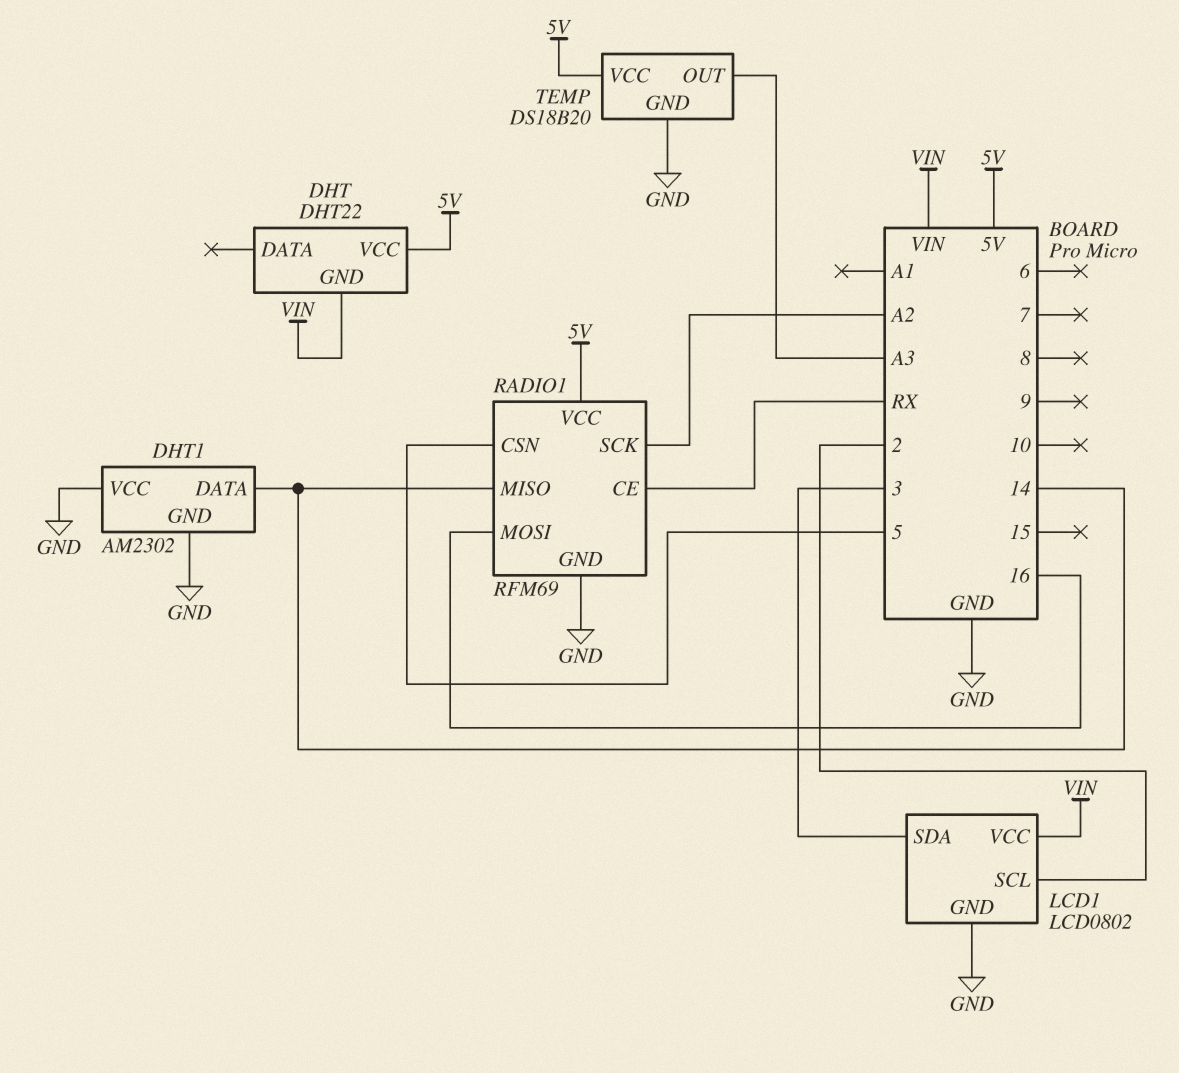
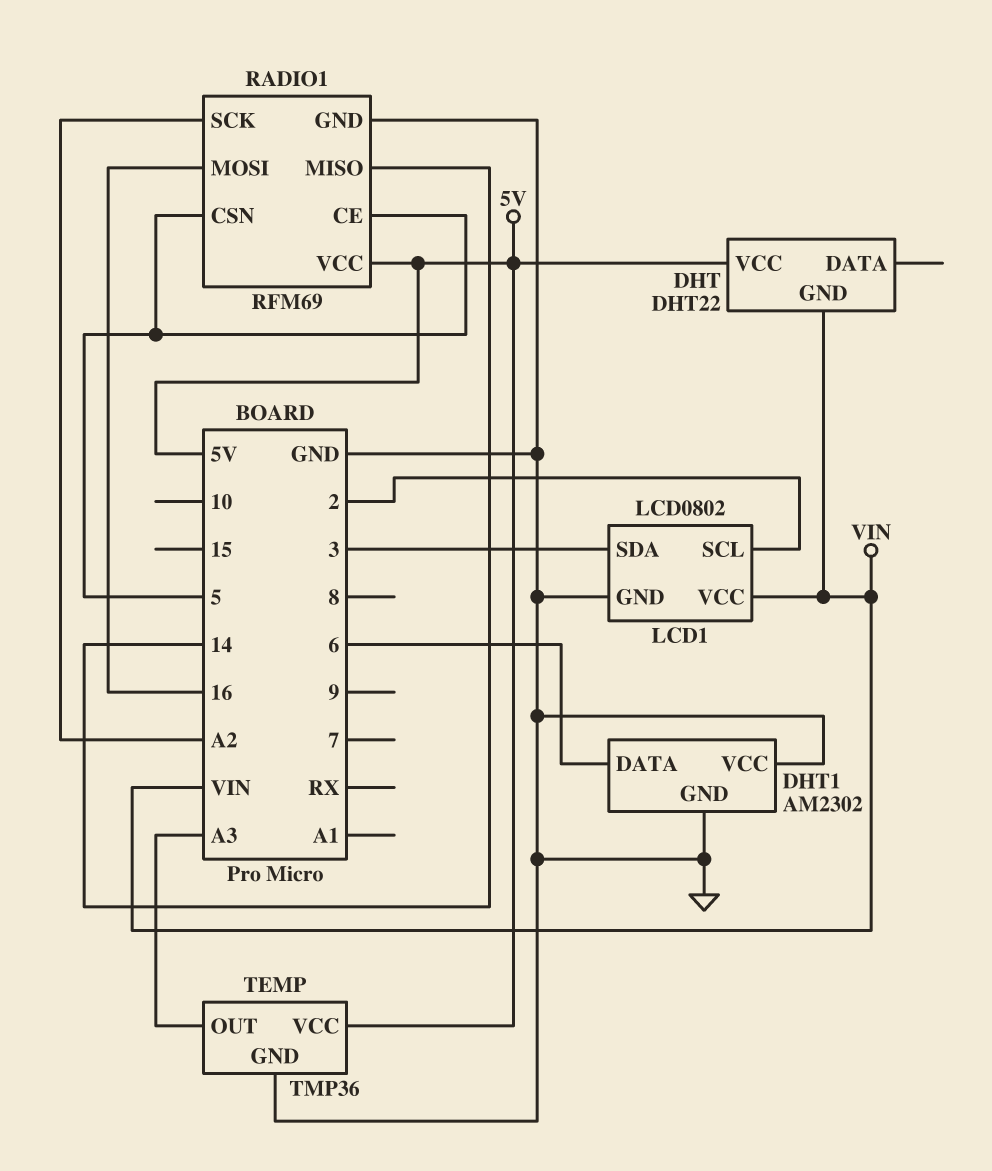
DHT1 pin DATA: 14 -> 6
RADIO1 pin CE: RX -> 5
TEMP: DS18B20 -> TMP36

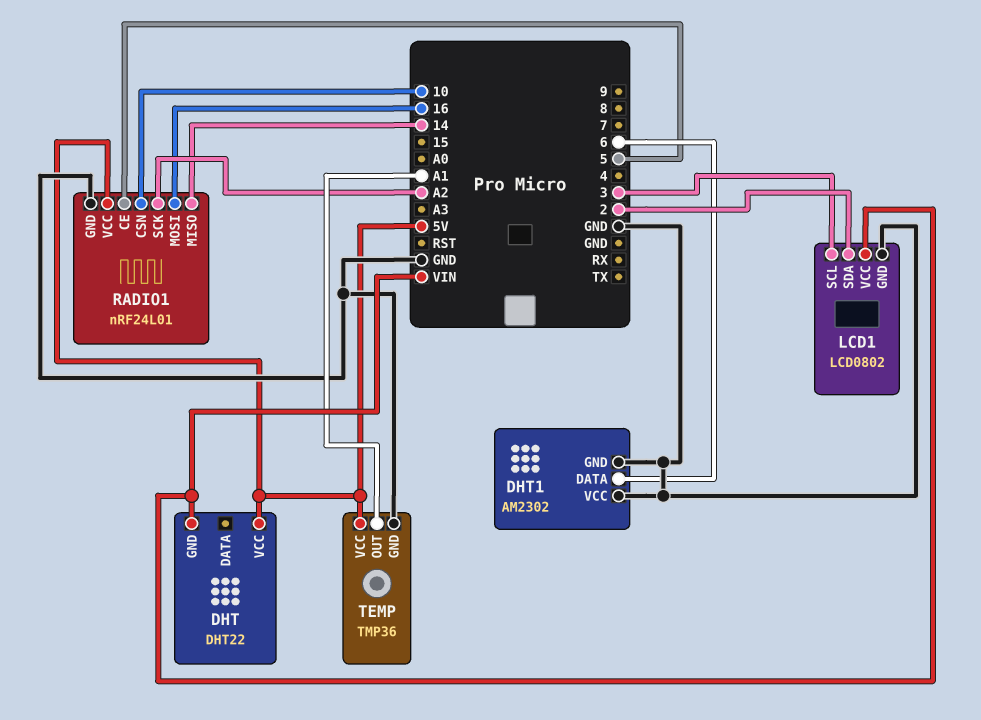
LCD1 pin SCL: 2 -> 3
LCD1 pin SDA: 3 -> 2
RADIO1: RFM69 -> nRF24L01
RADIO1 pin CSN: 5 -> 10
TEMP pin OUT: A3 -> A1

